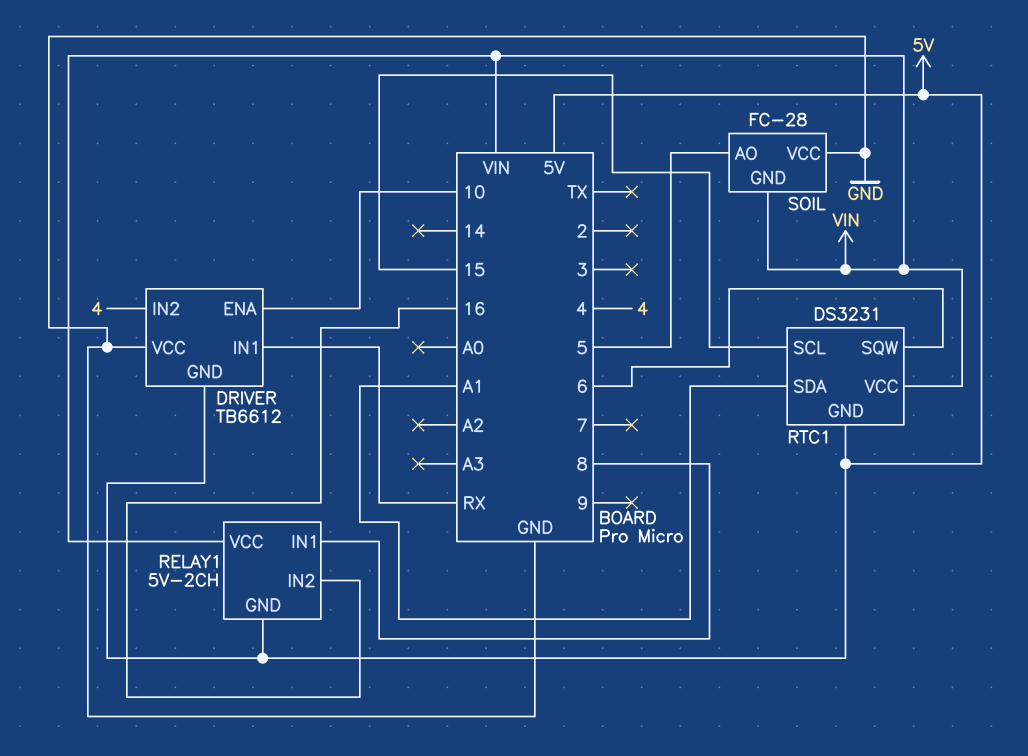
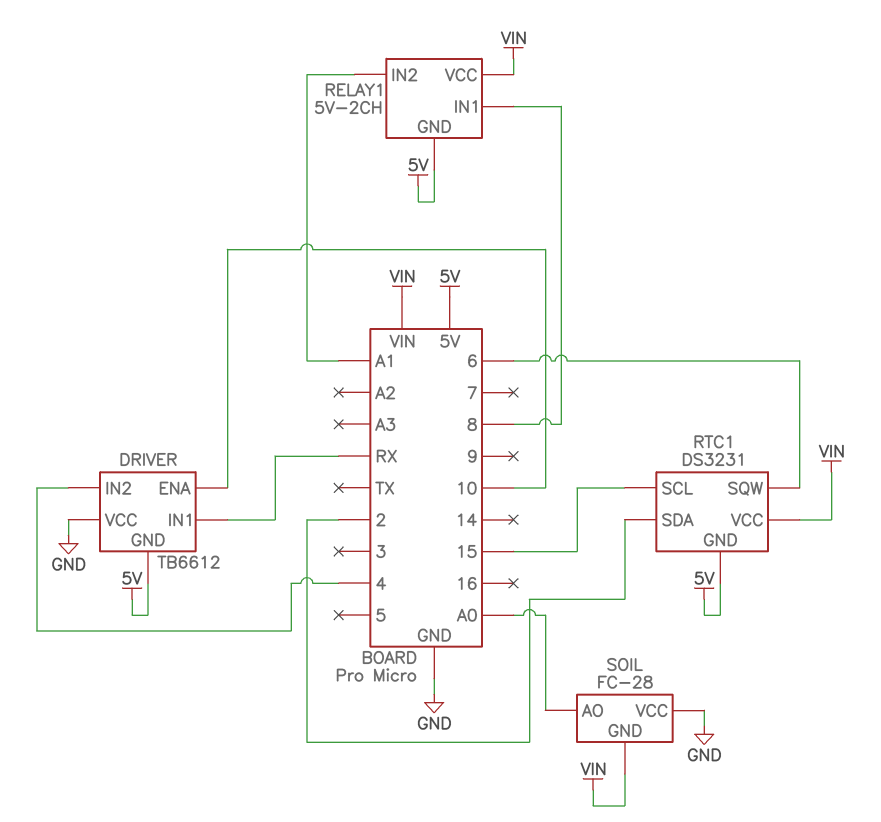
RELAY1 pin IN2: 16 -> A1
RTC1 pin SDA: A1 -> 2
SOIL pin AO: 5 -> A0

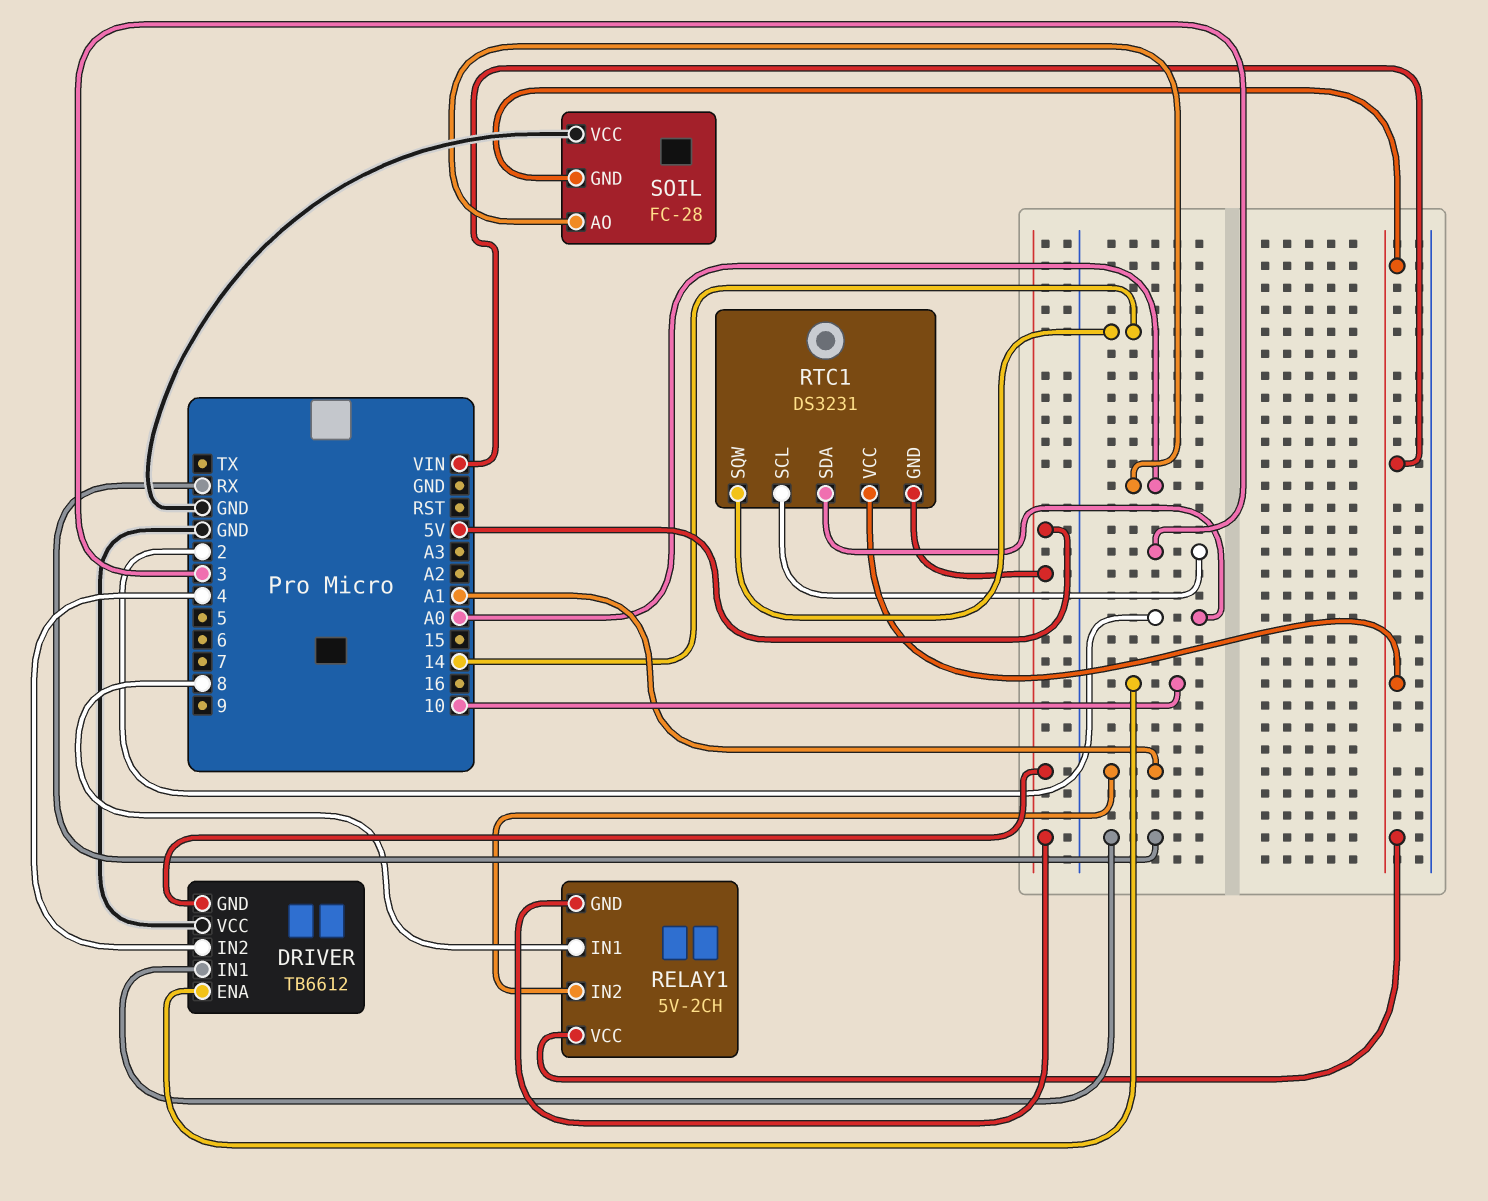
RTC1 pin SCL: 15 -> 3
RTC1 pin SQW: 6 -> 14

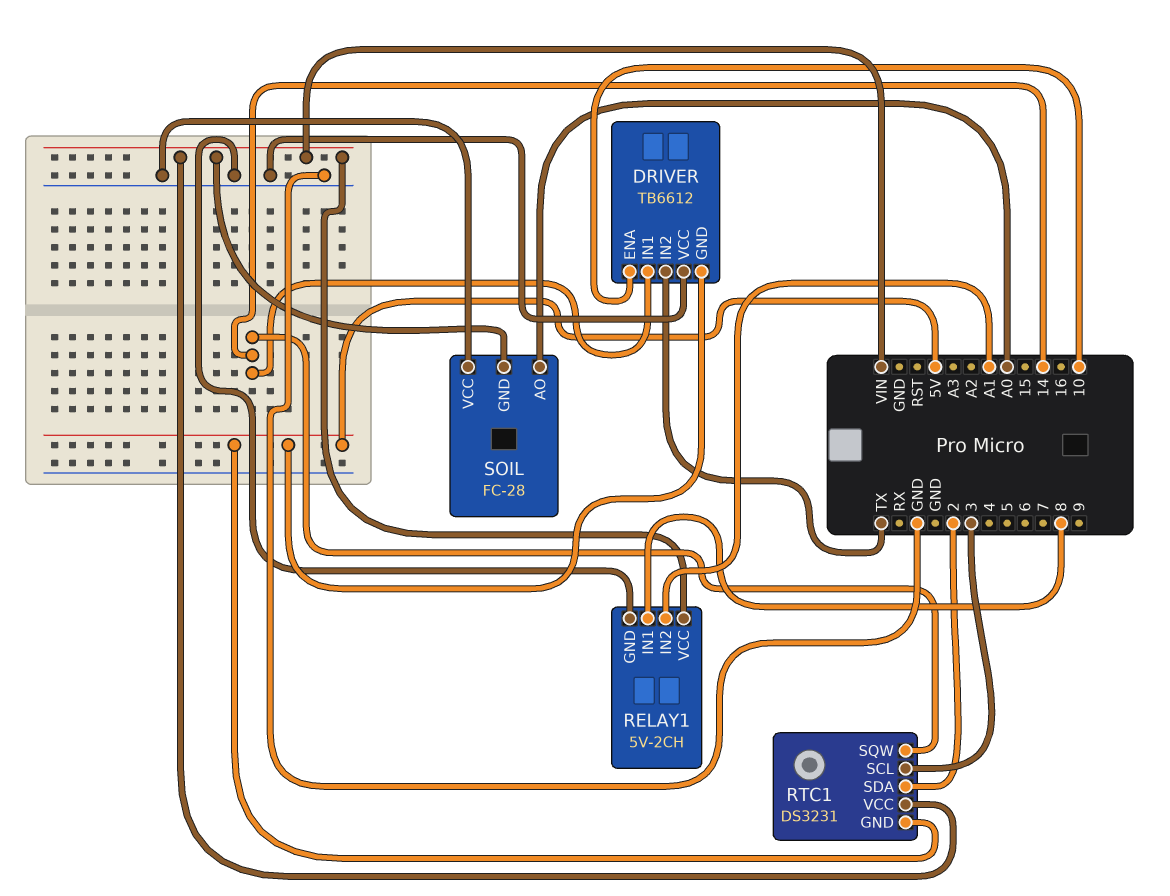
DRIVER pin IN1: RX -> 14
DRIVER pin IN2: 4 -> TX
RELAY1 pin GND: 5V -> GND

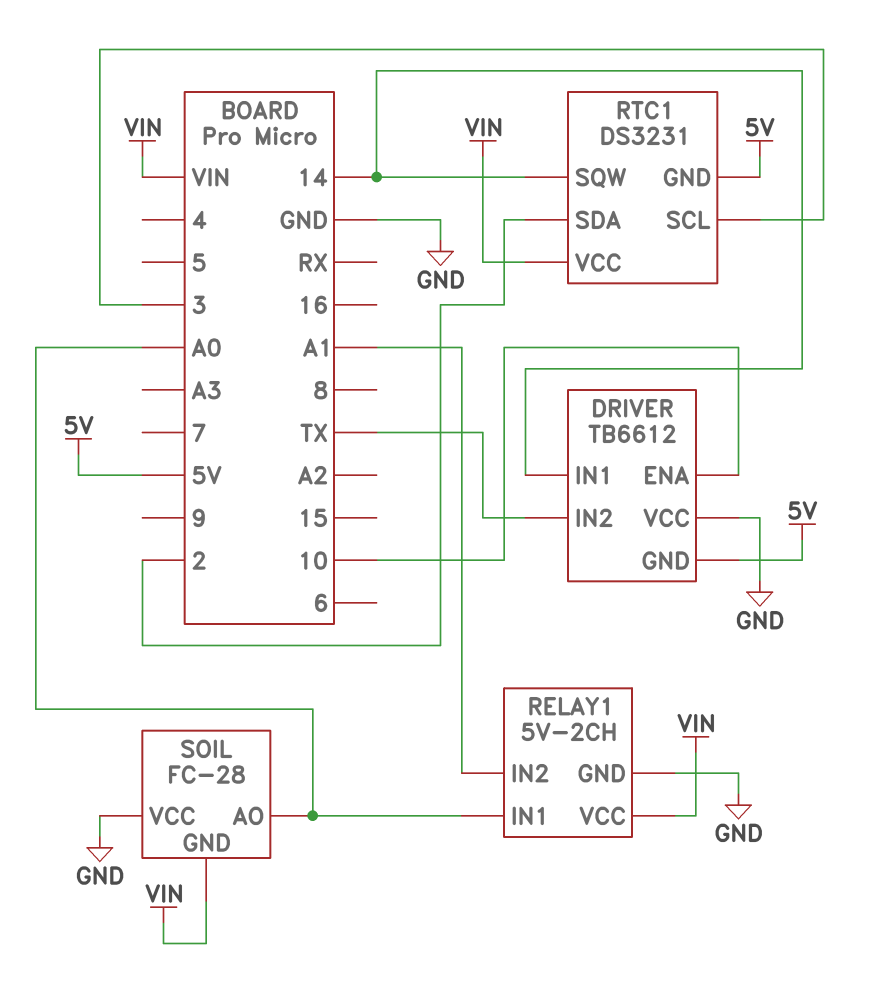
RELAY1 pin IN1: 8 -> A0

